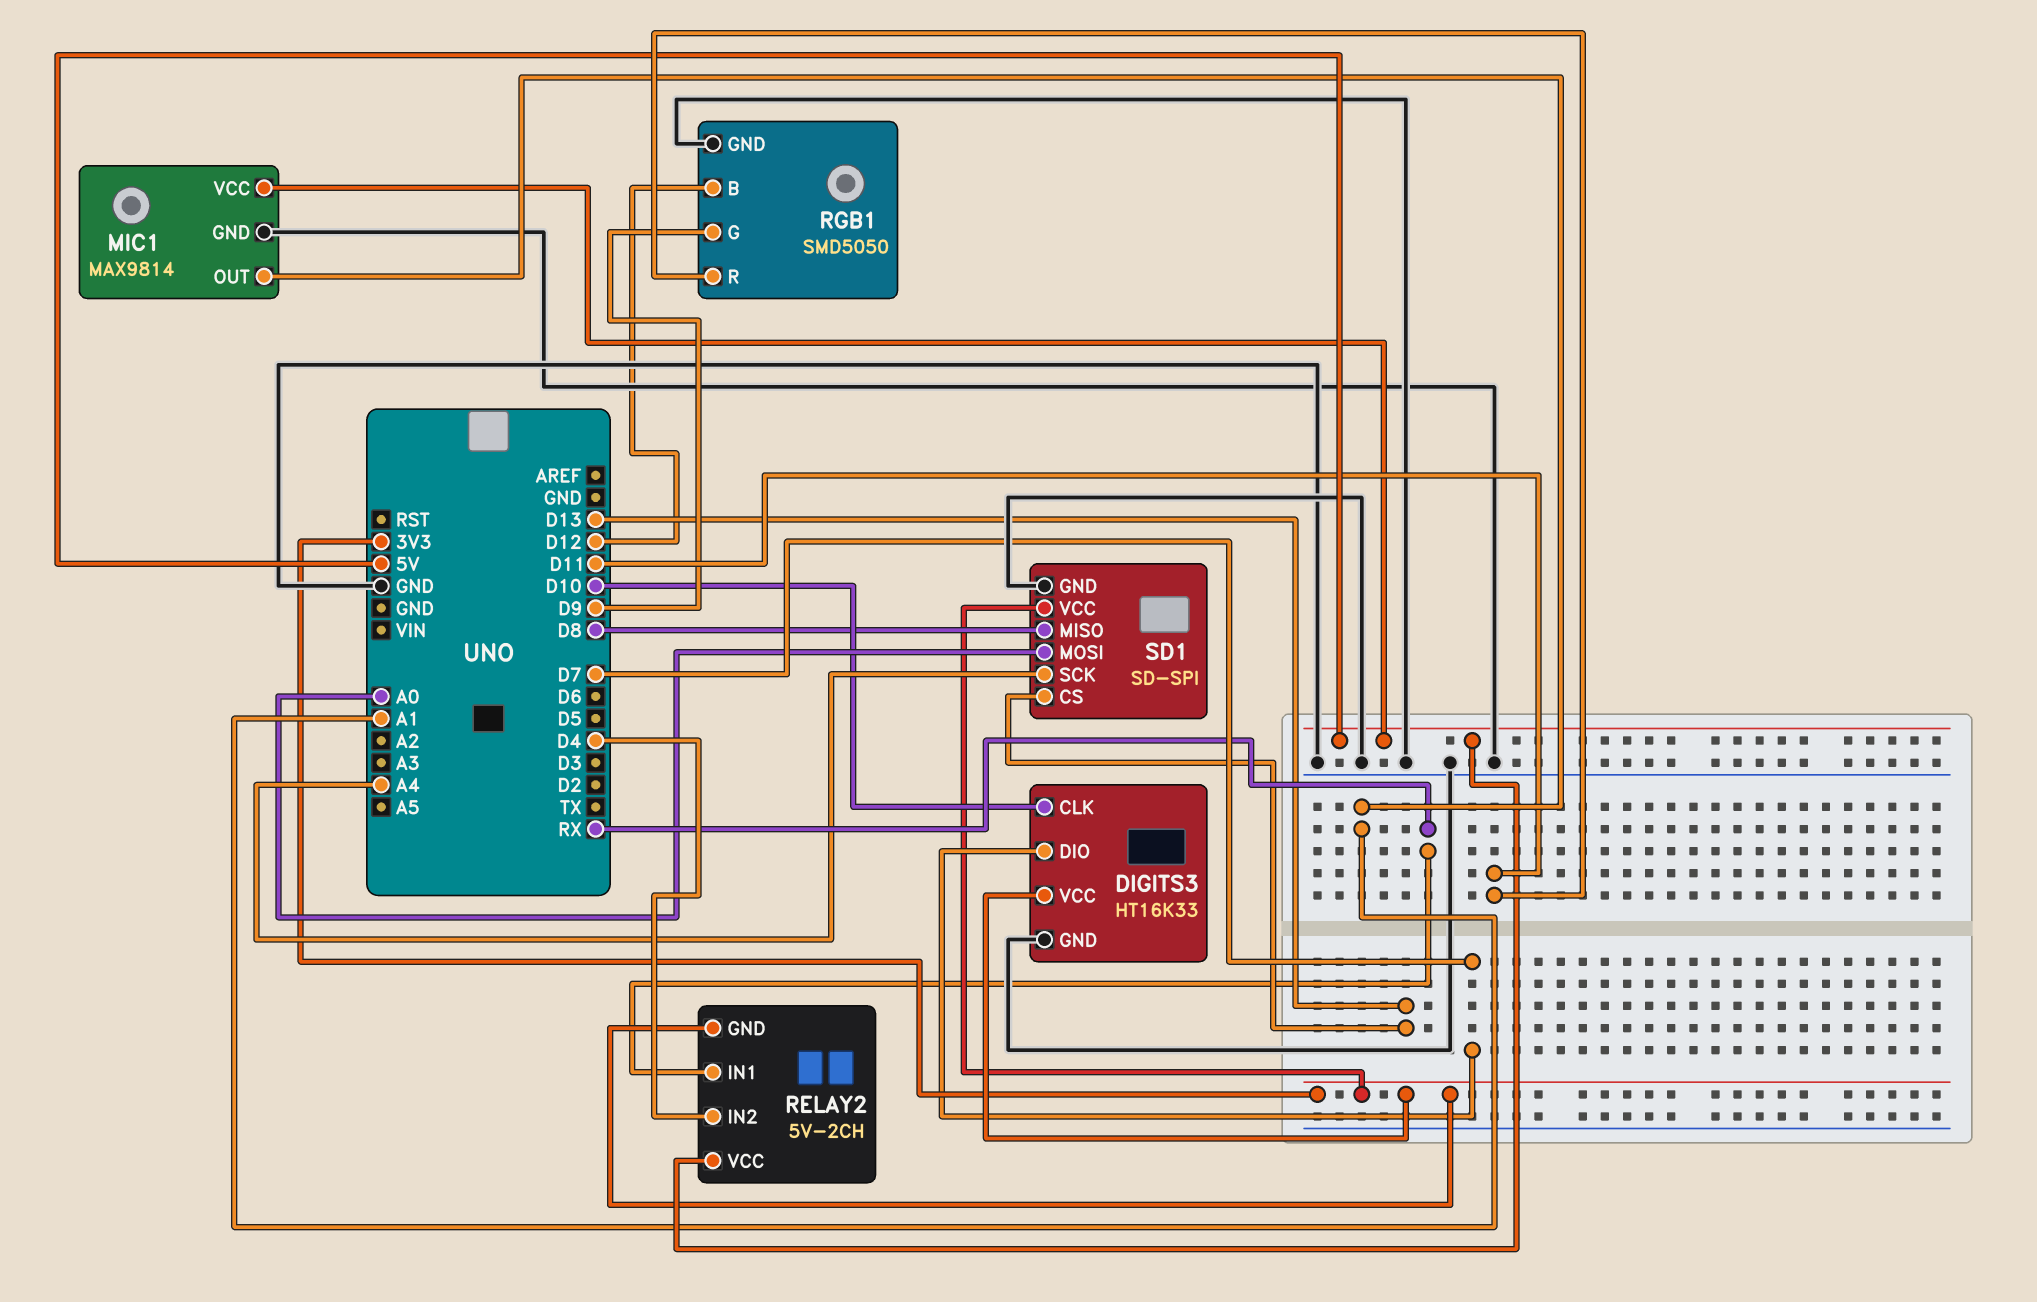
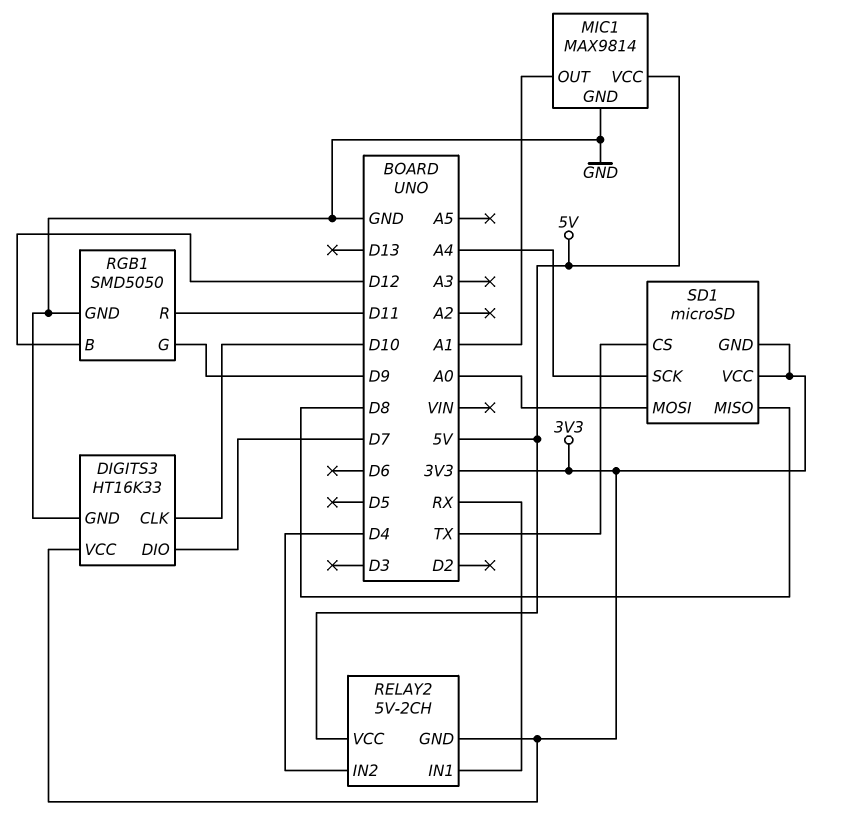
SD1: SD-SPI -> microSD
SD1 pin CS: D13 -> TX
SD1 pin GND: GND -> 3V3

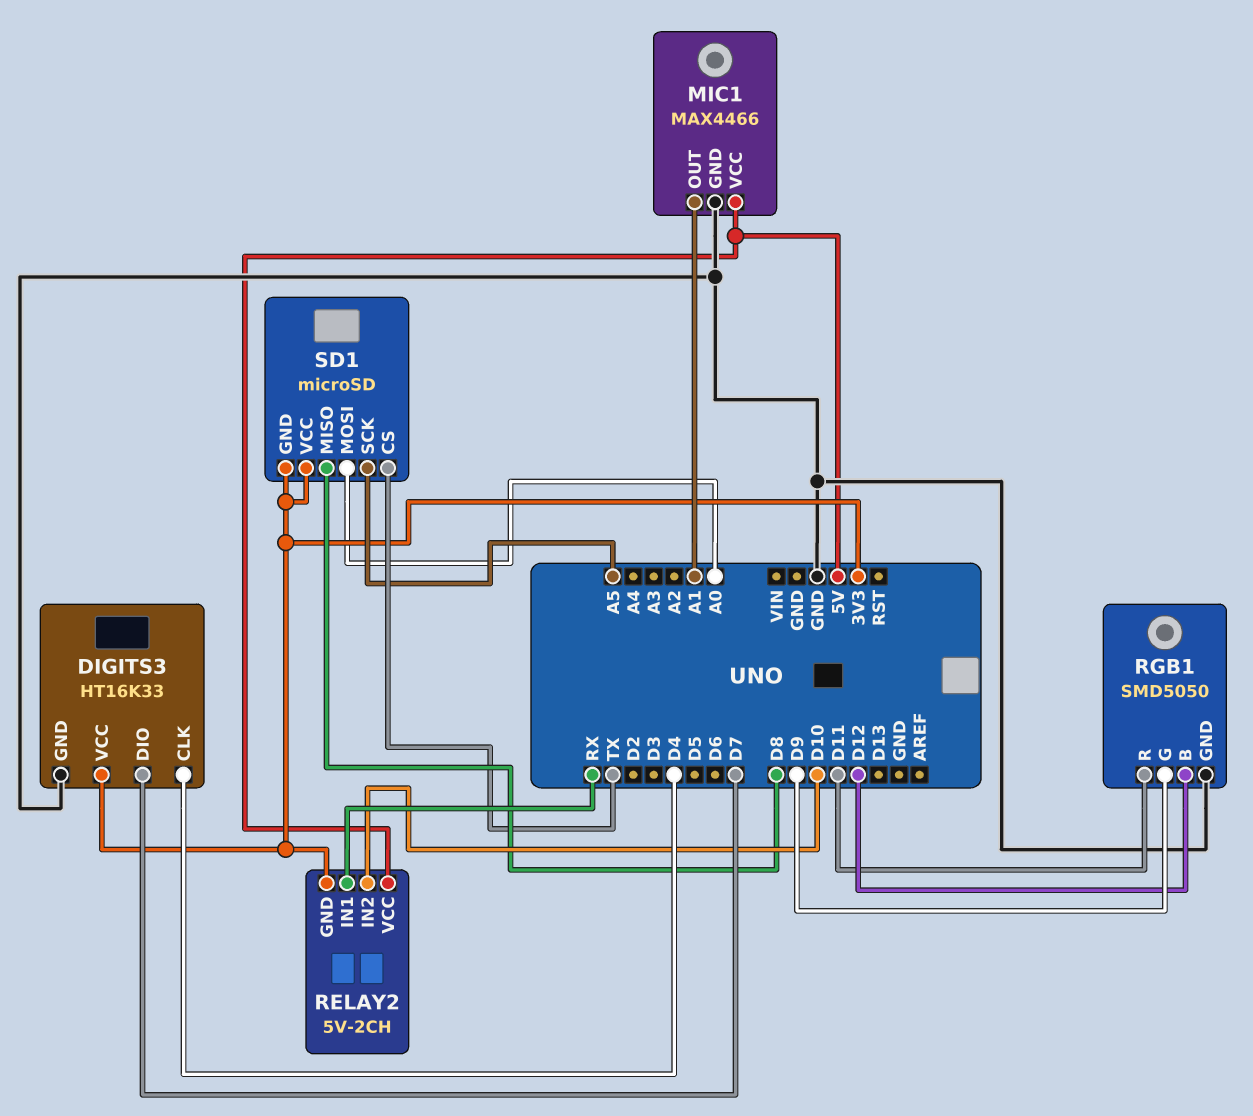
DIGITS3 pin CLK: D10 -> D4
MIC1: MAX9814 -> MAX4466
RELAY2 pin IN2: D4 -> D10
SD1 pin SCK: A4 -> A5

